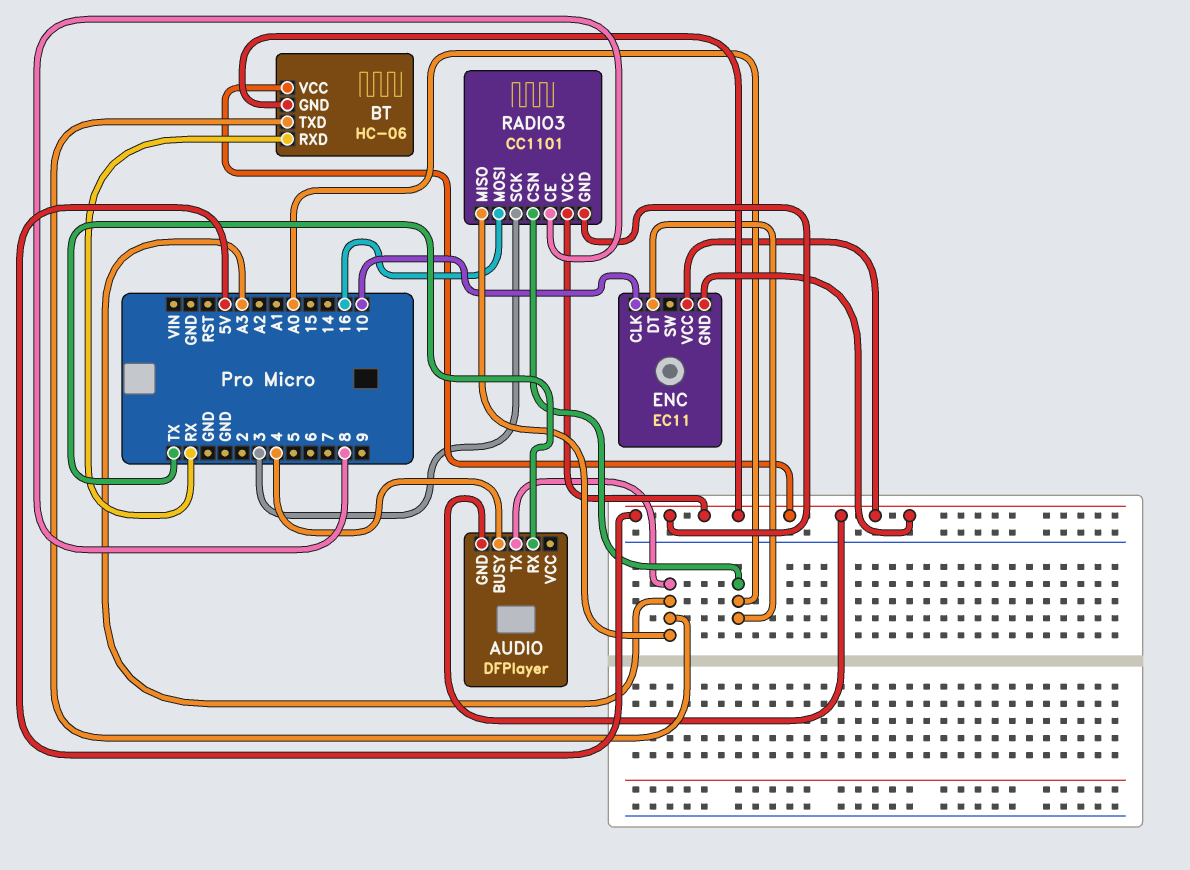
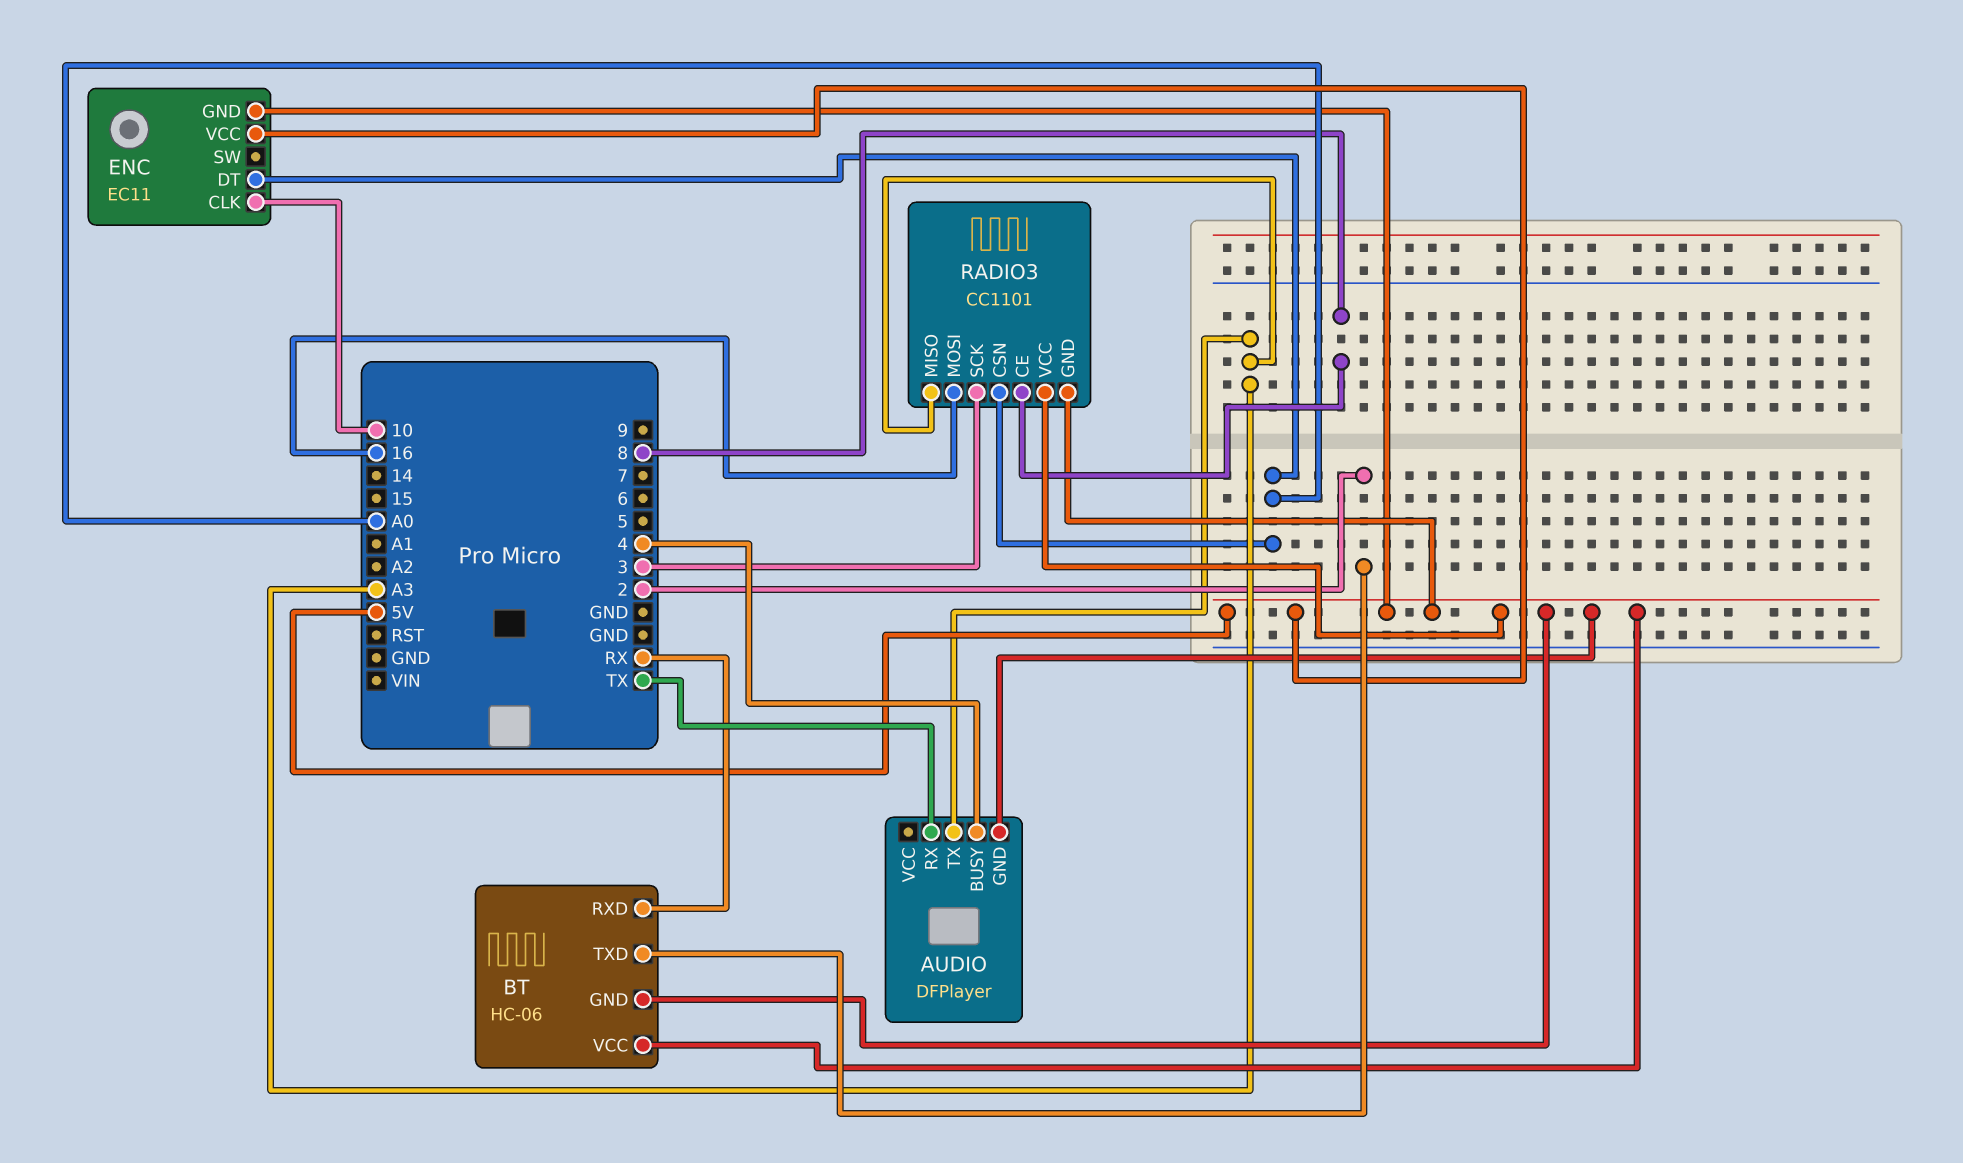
BT pin TXD: A3 -> 2

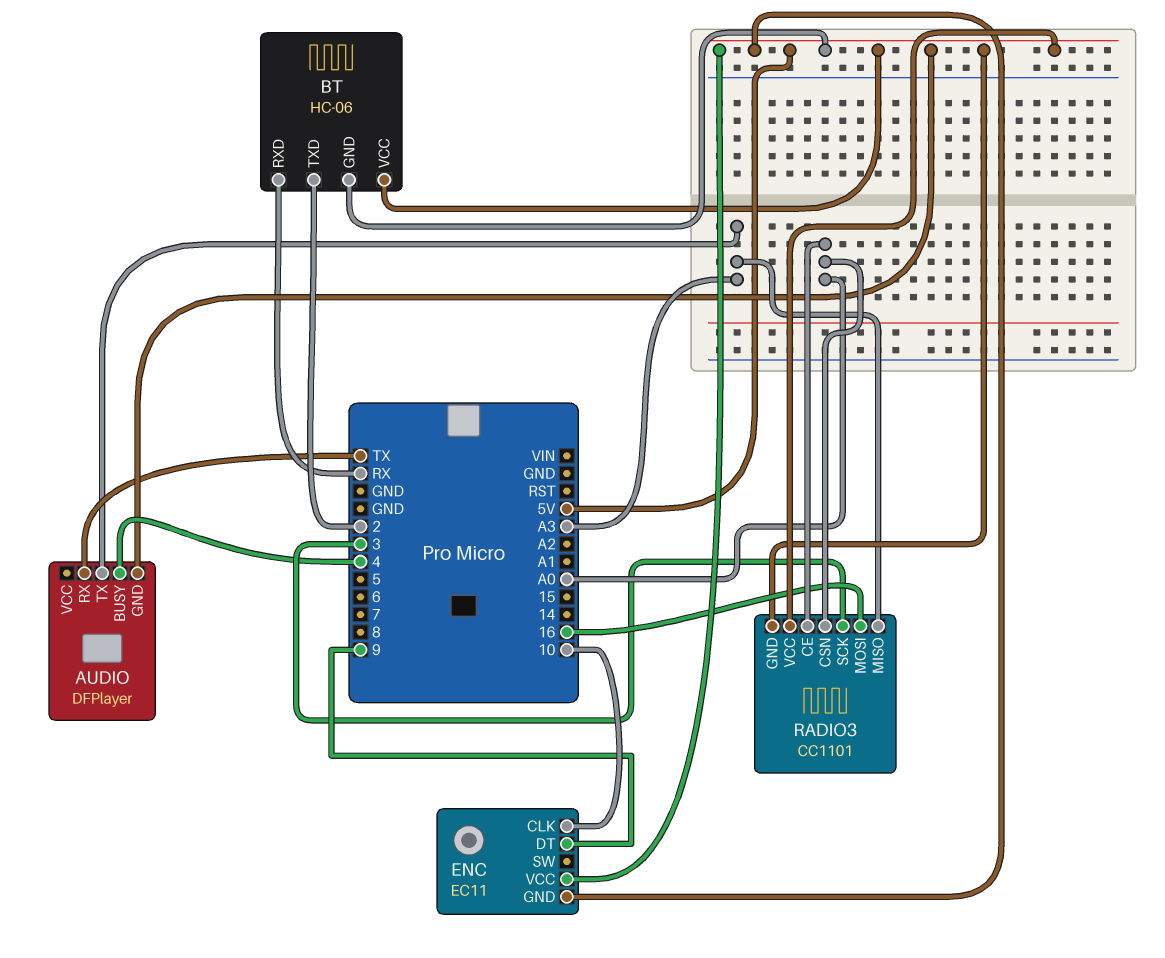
ENC pin DT: A0 -> 9
RADIO3 pin CE: 8 -> A0

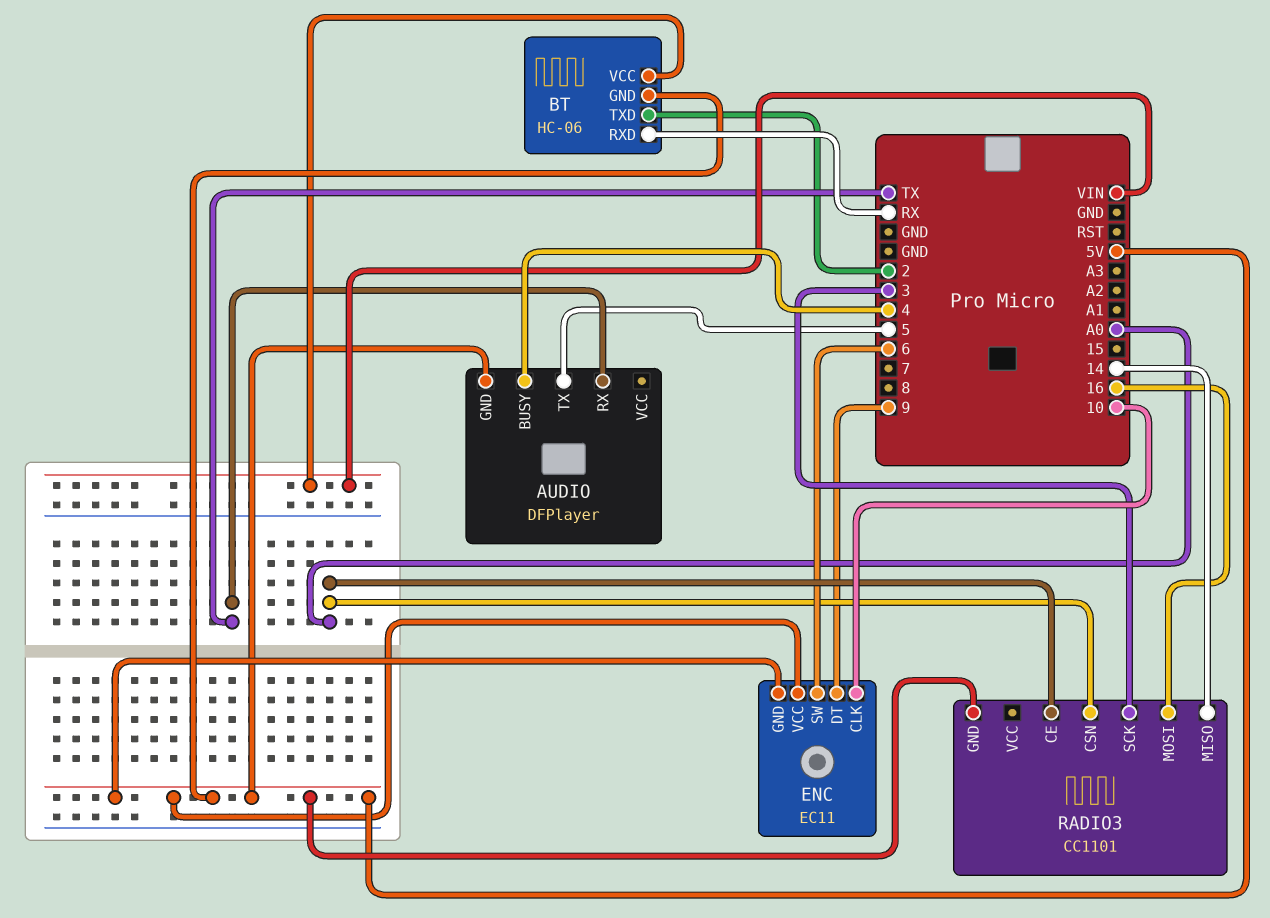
AUDIO pin TX: A3 -> 5
BT pin VCC: 5V -> VIN
ENC pin SW: none -> 6
RADIO3 pin MISO: A3 -> 14
RADIO3 pin VCC: 5V -> none

